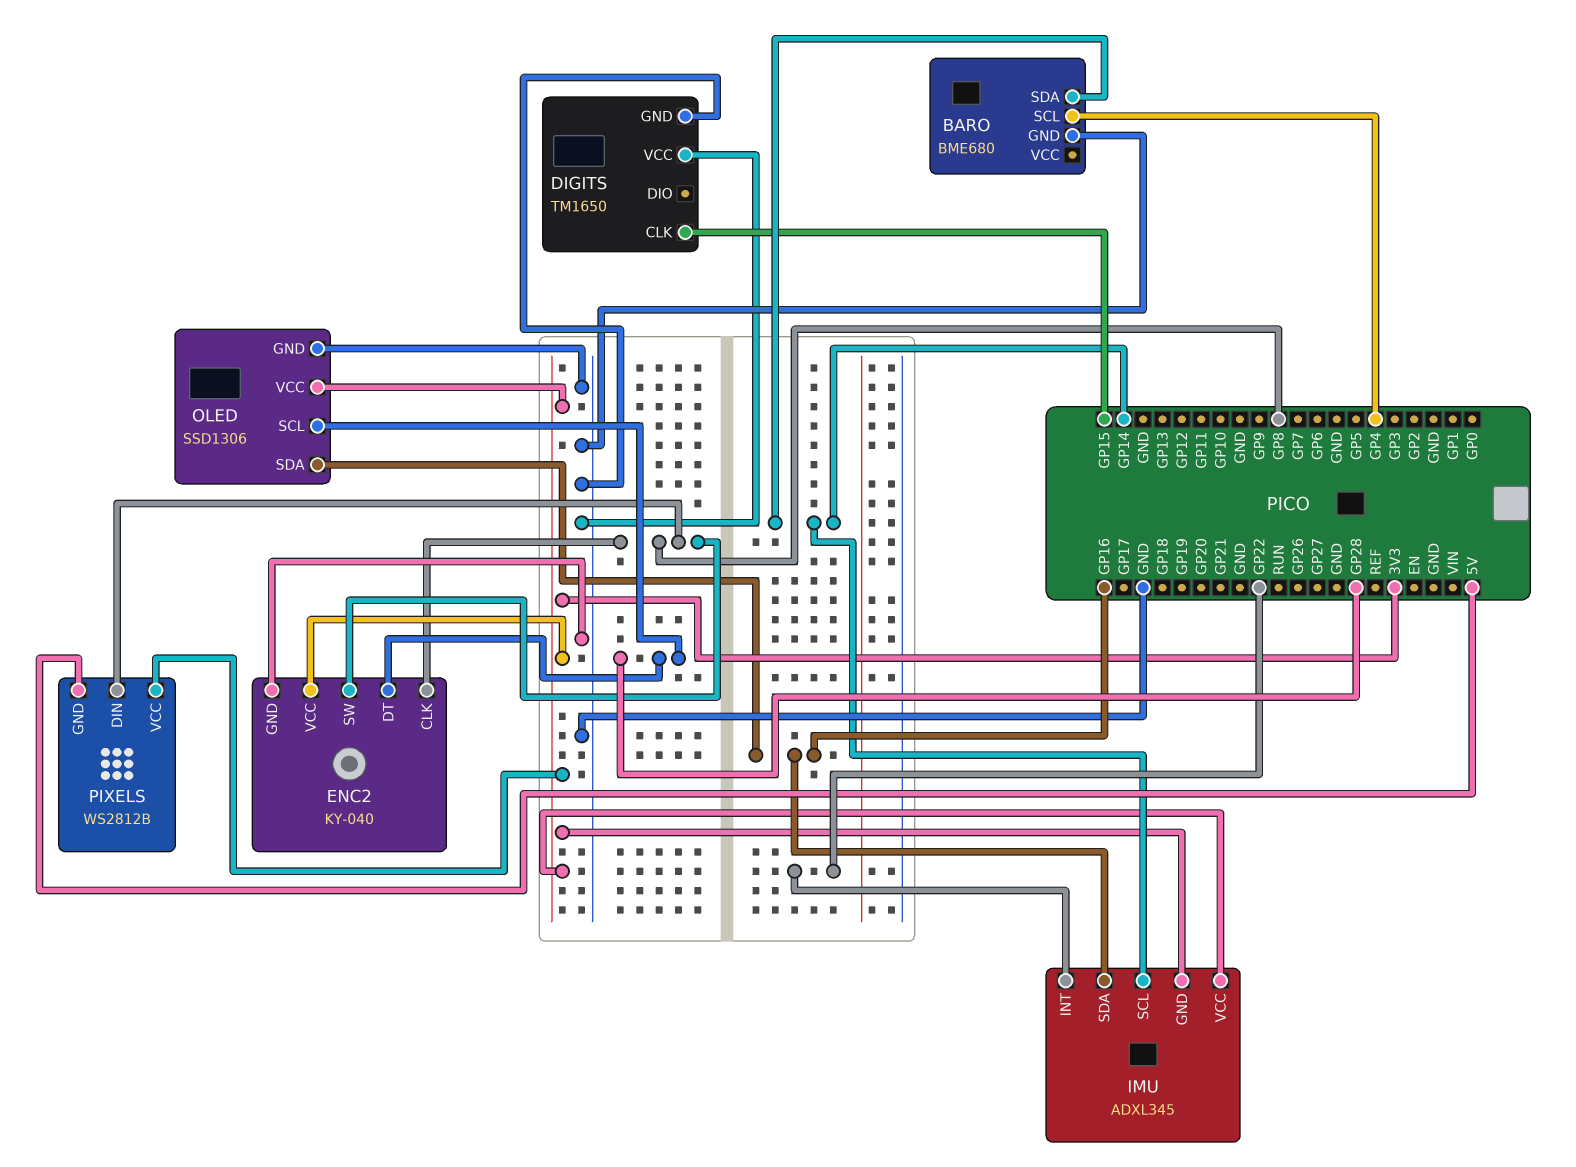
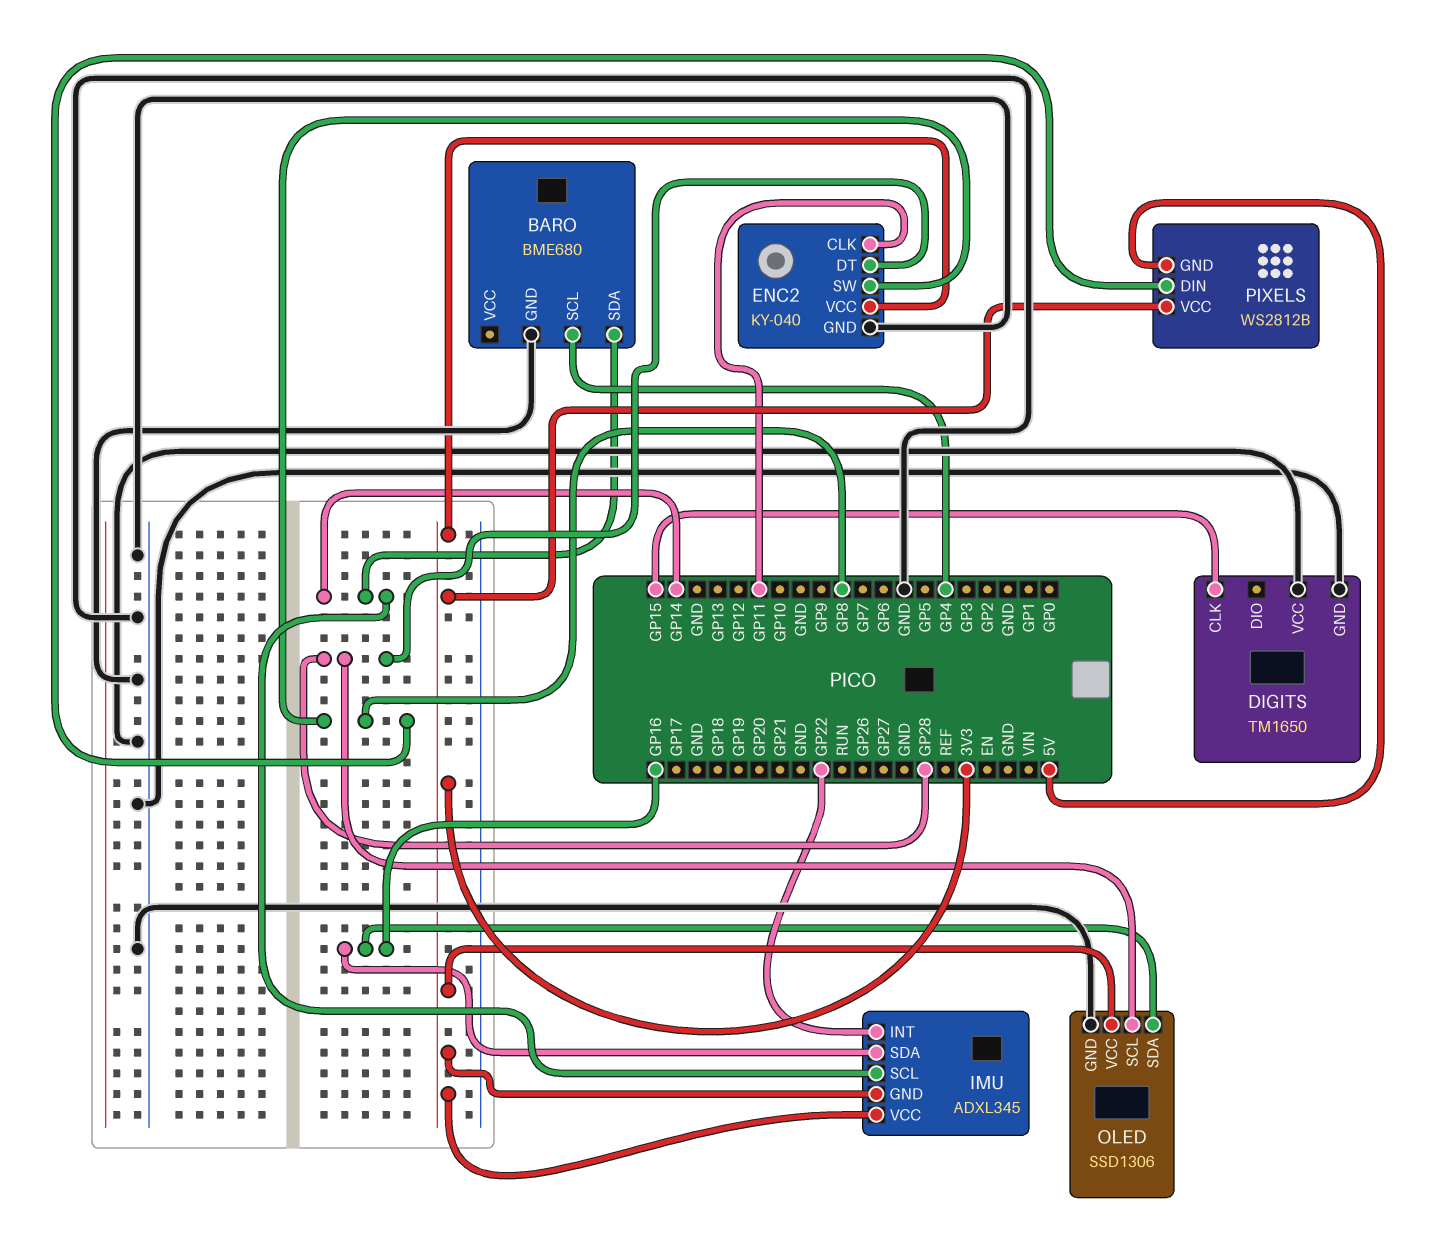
ENC2 pin CLK: GP8 -> GP11

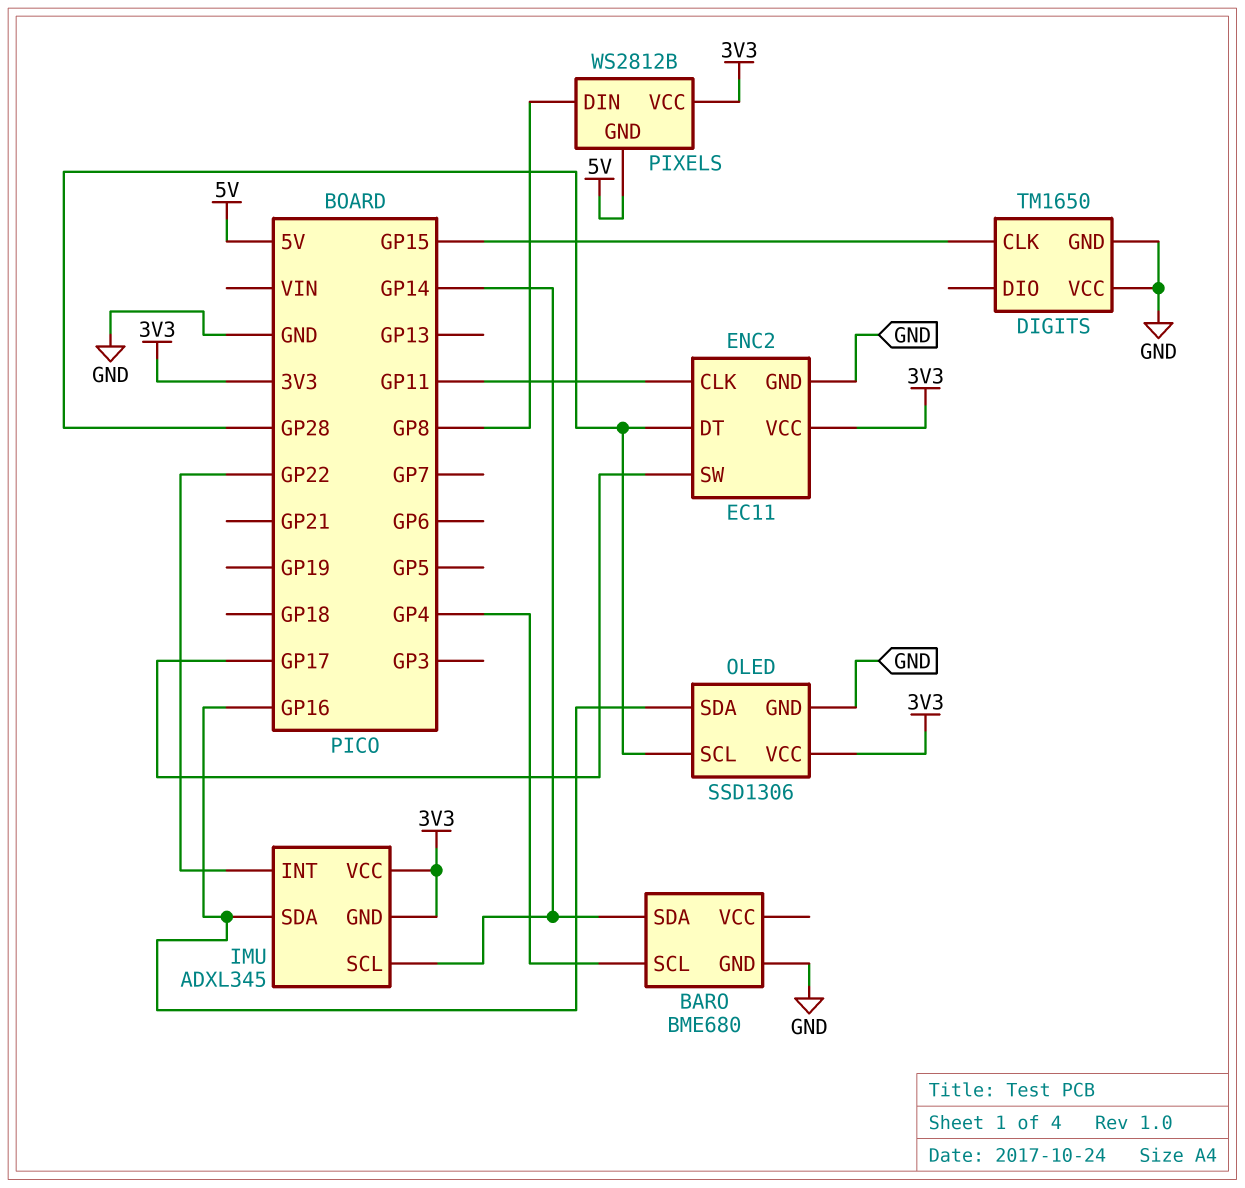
ENC2: KY-040 -> EC11
ENC2 pin SW: GP8 -> GP17

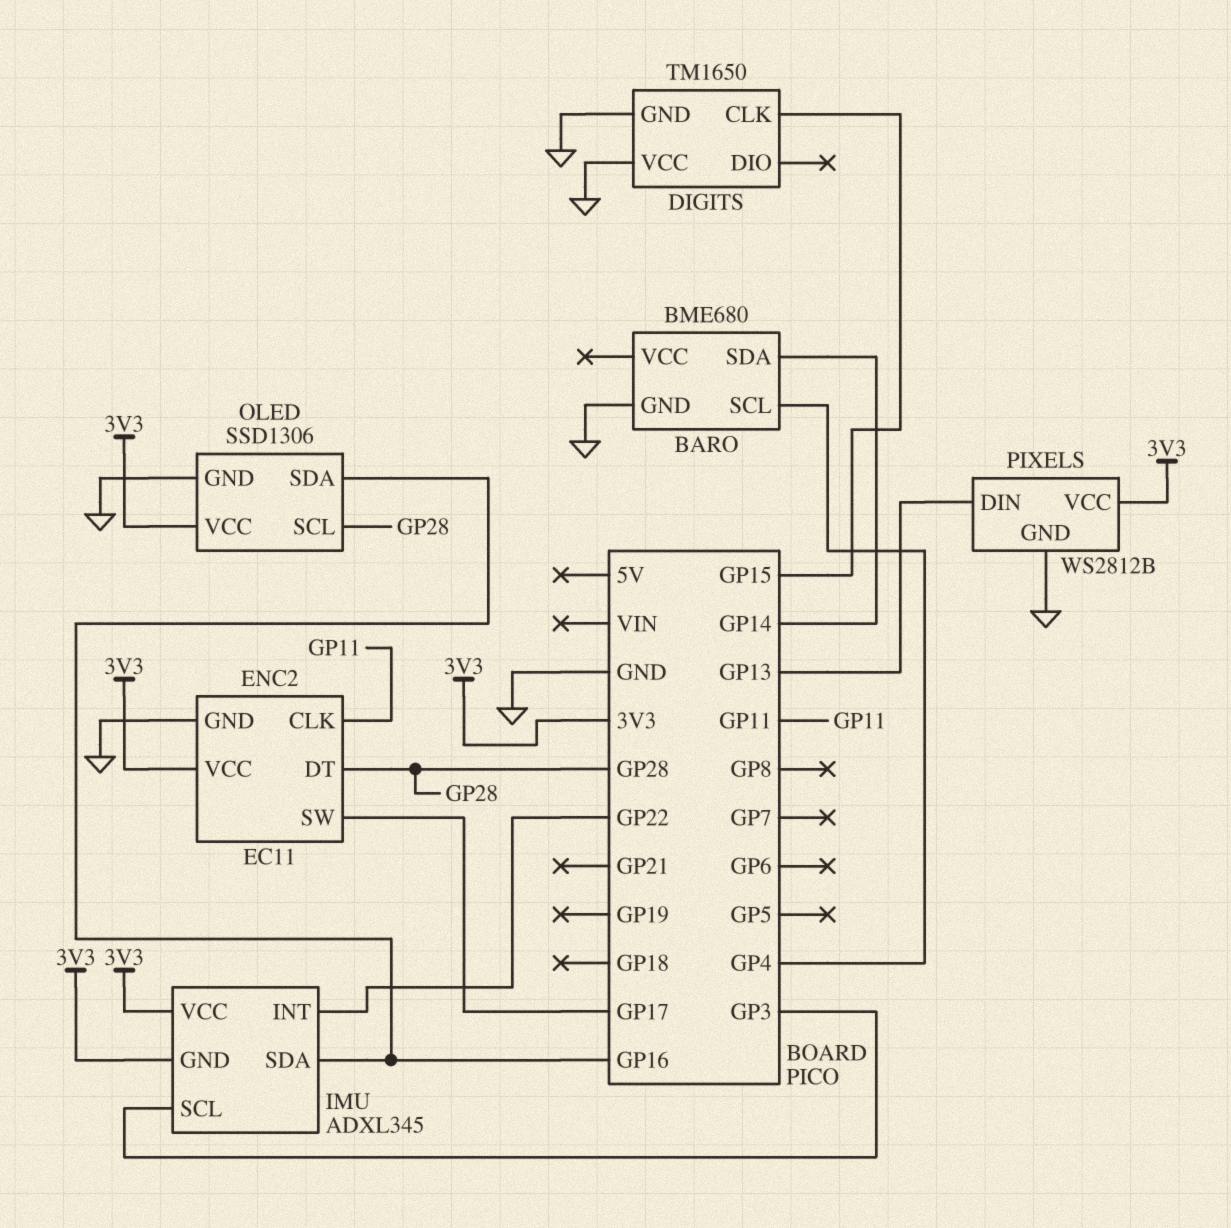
IMU pin SCL: GP14 -> GP3
PIXELS pin DIN: GP8 -> GP13
PIXELS pin GND: 5V -> GND

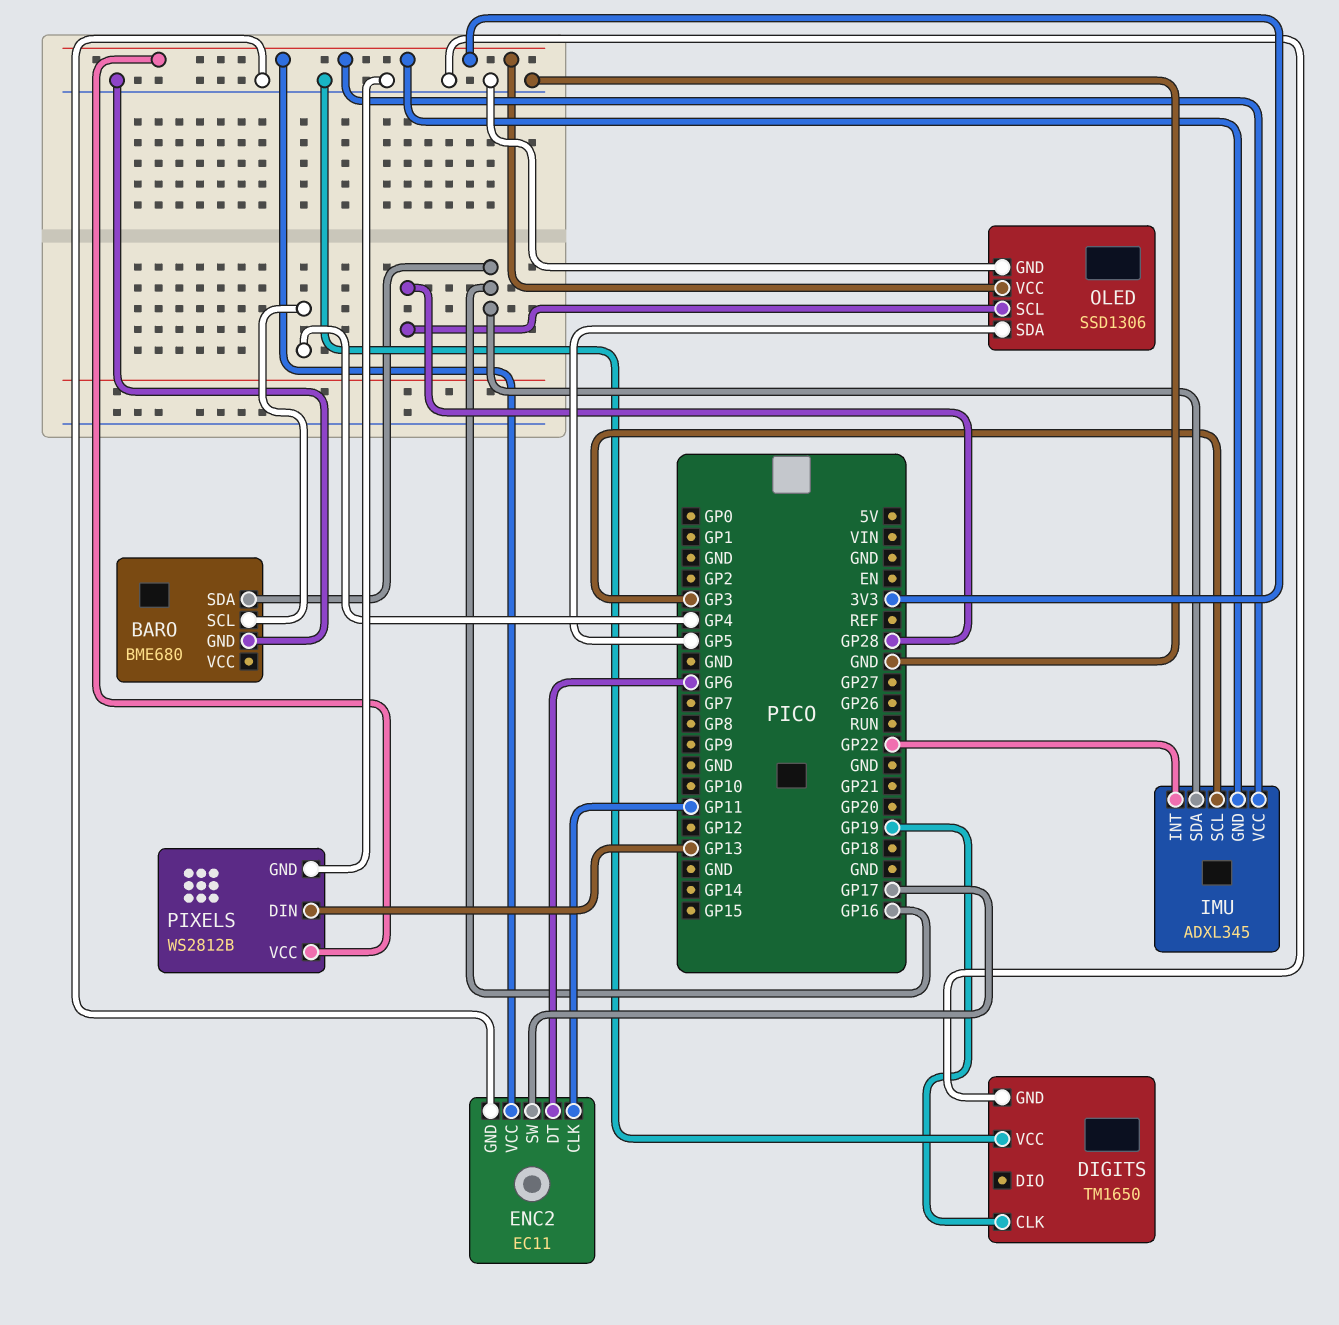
BARO pin SDA: GP14 -> GP16
DIGITS pin CLK: GP15 -> GP19
ENC2 pin DT: GP28 -> GP6
OLED pin SDA: GP16 -> GP5

